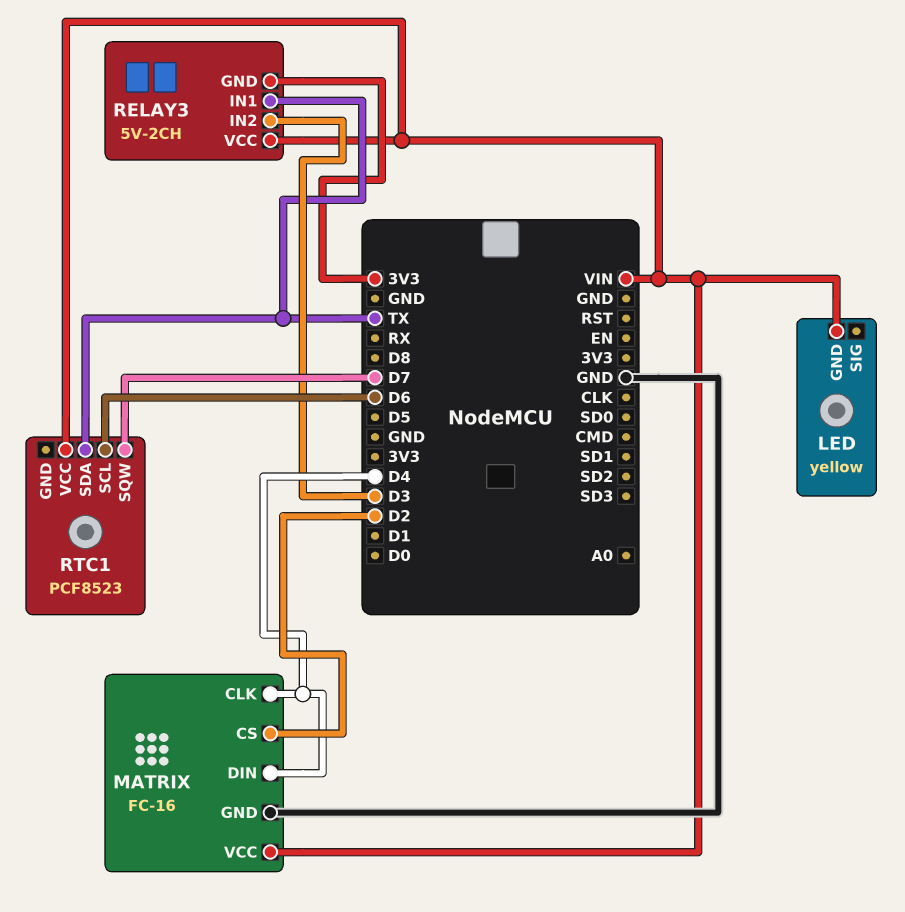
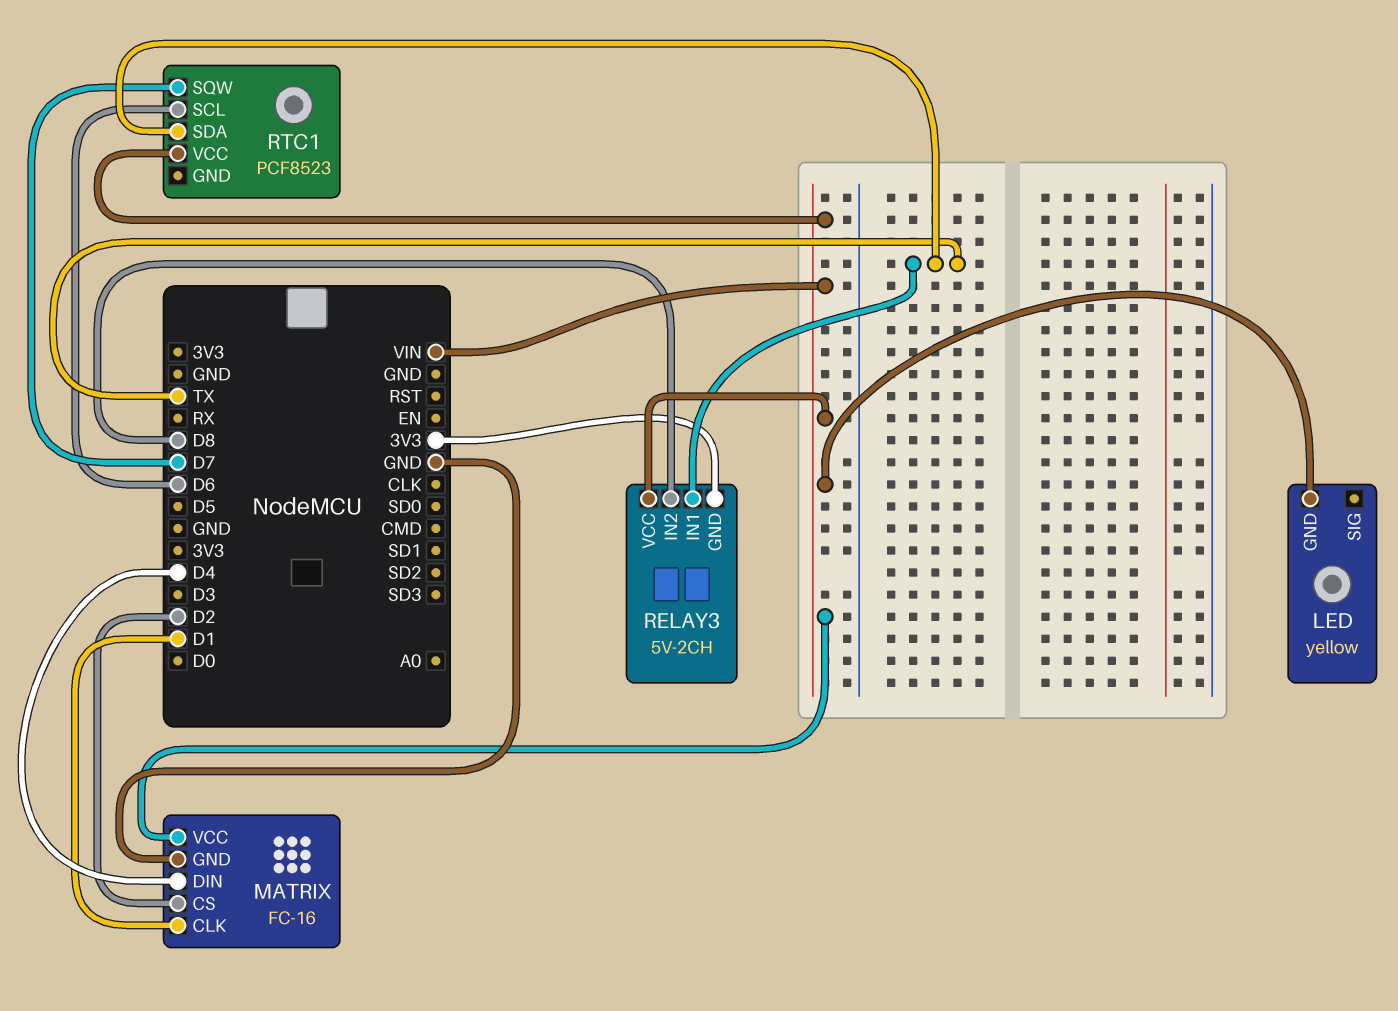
MATRIX pin CLK: D4 -> D1
RELAY3 pin IN2: D3 -> D8

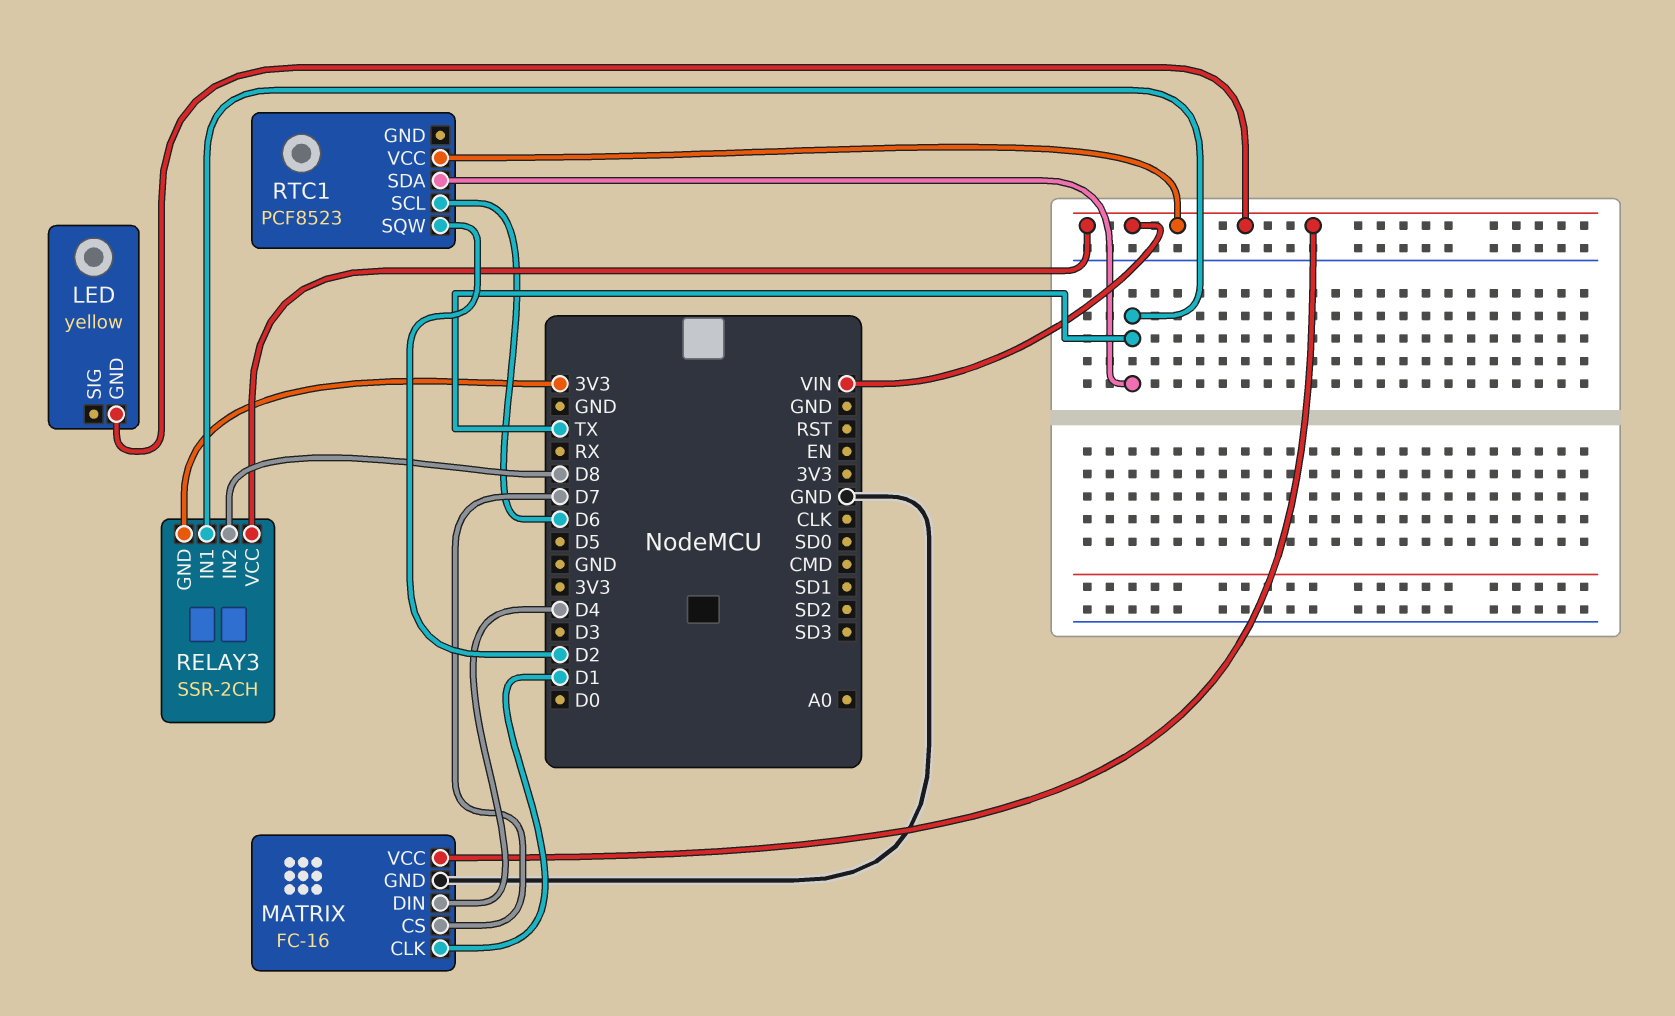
MATRIX pin CS: D2 -> D7
RELAY3: 5V-2CH -> SSR-2CH
RTC1 pin SQW: D7 -> D2

